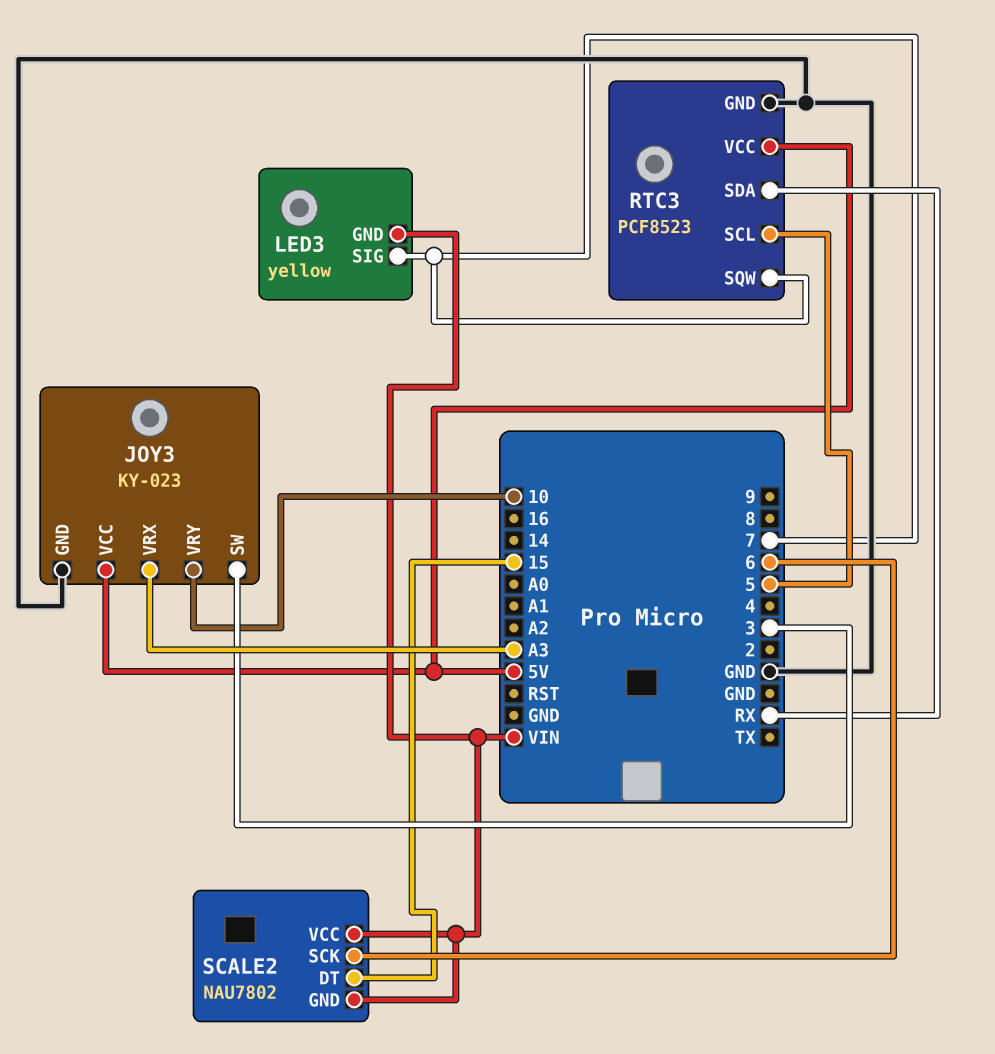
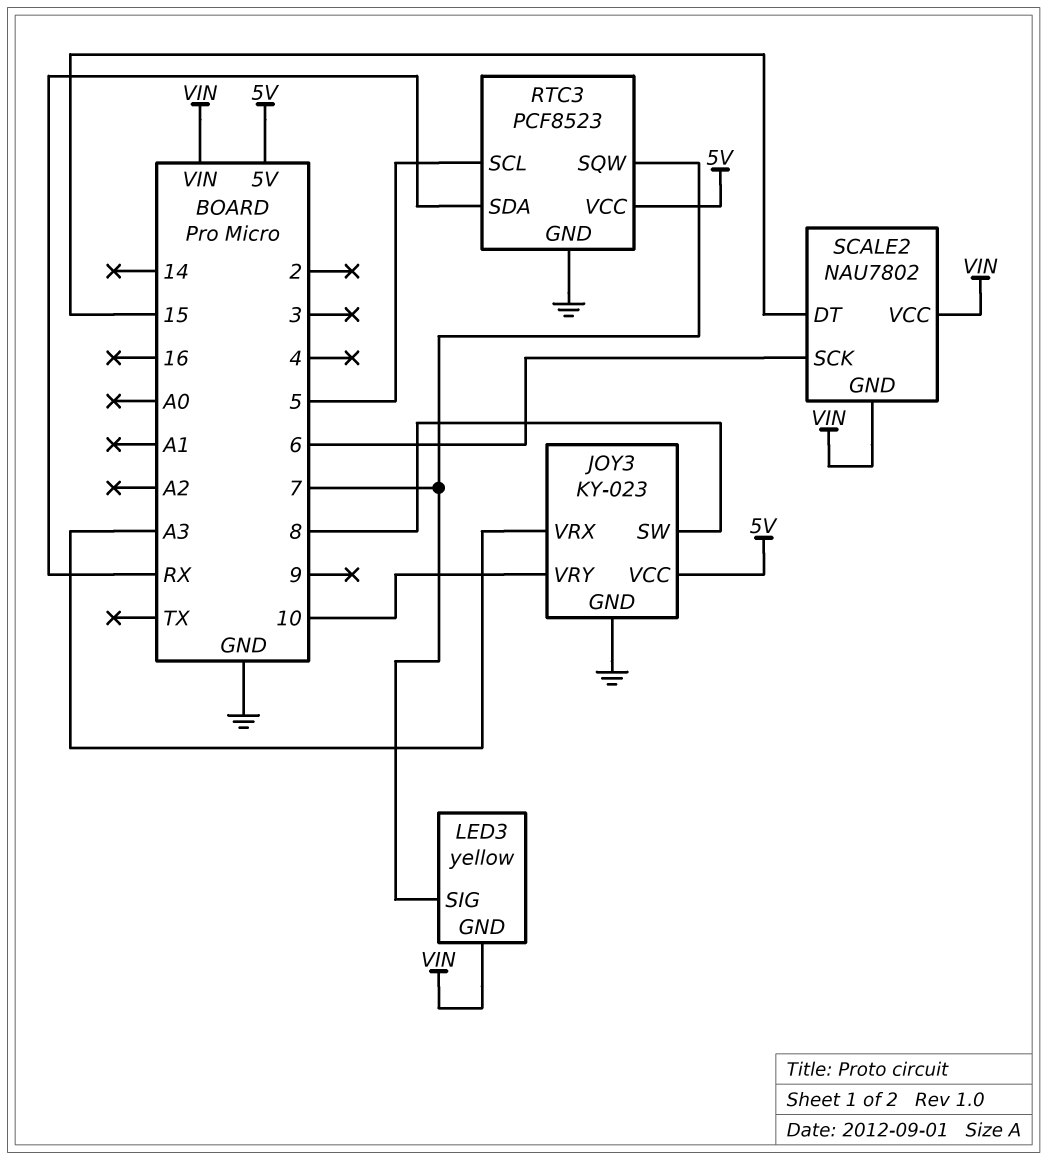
JOY3 pin SW: 3 -> 8

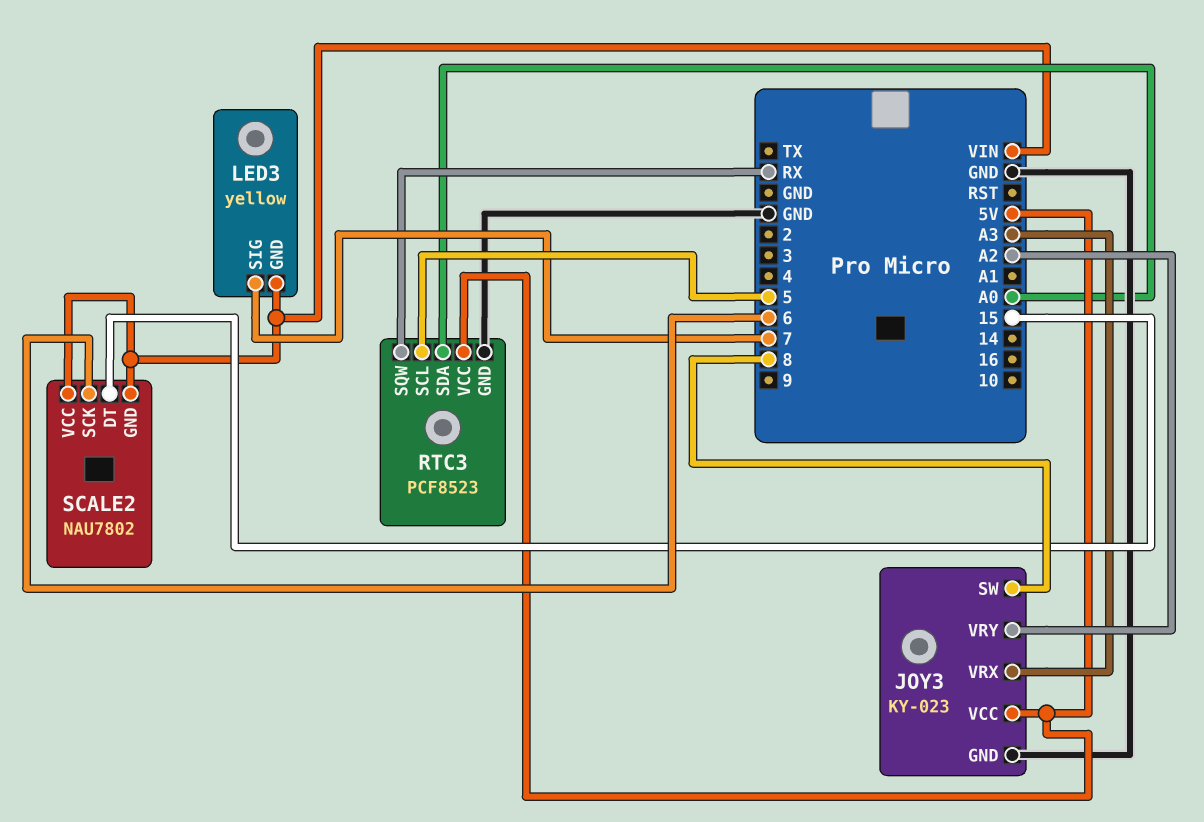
JOY3 pin VRY: 10 -> A2
RTC3 pin SDA: RX -> A0
RTC3 pin SQW: 7 -> RX

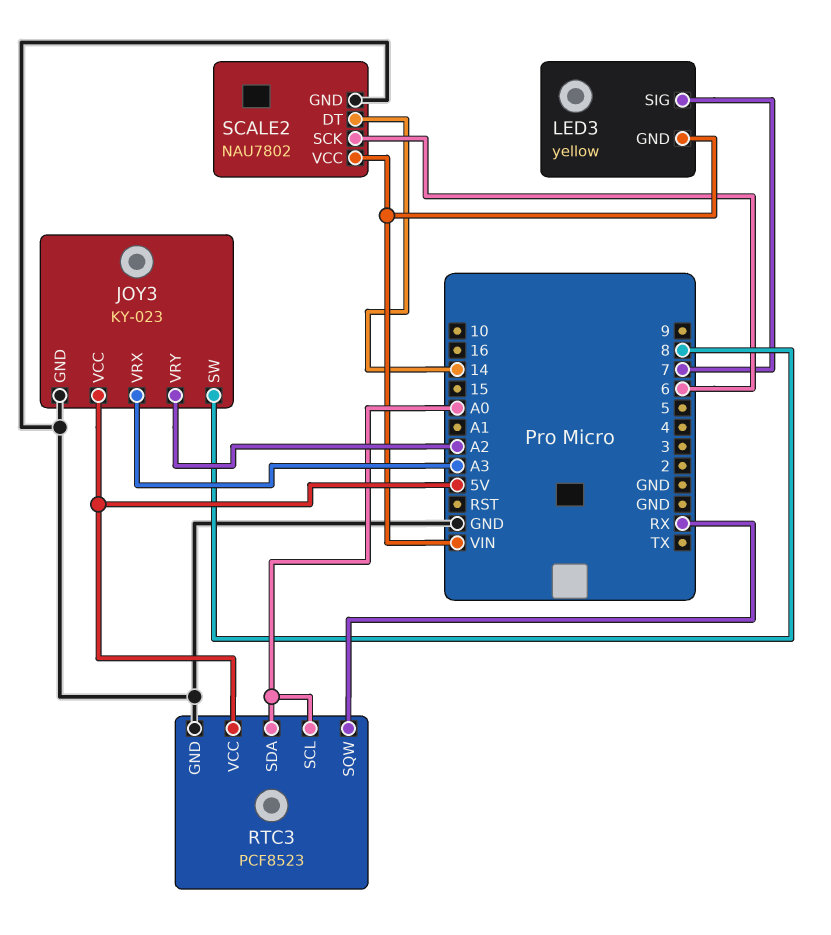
RTC3 pin SCL: 5 -> A0
SCALE2 pin DT: 15 -> 14
SCALE2 pin GND: VIN -> GND

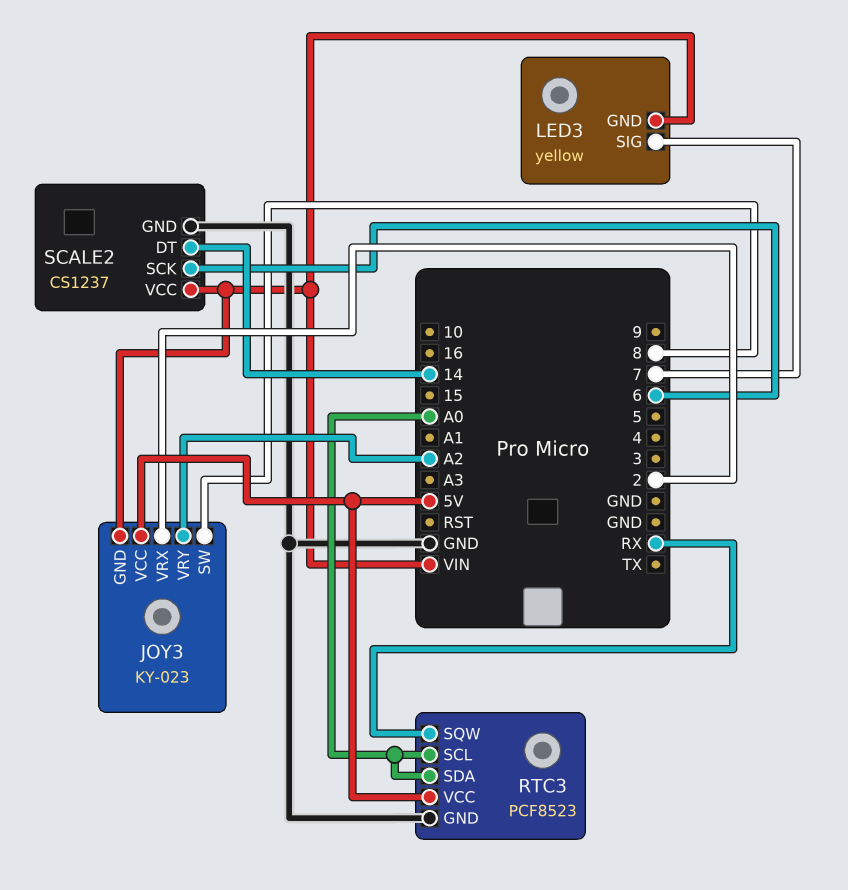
JOY3 pin GND: GND -> VIN
JOY3 pin VRX: A3 -> 2
SCALE2: NAU7802 -> CS1237

